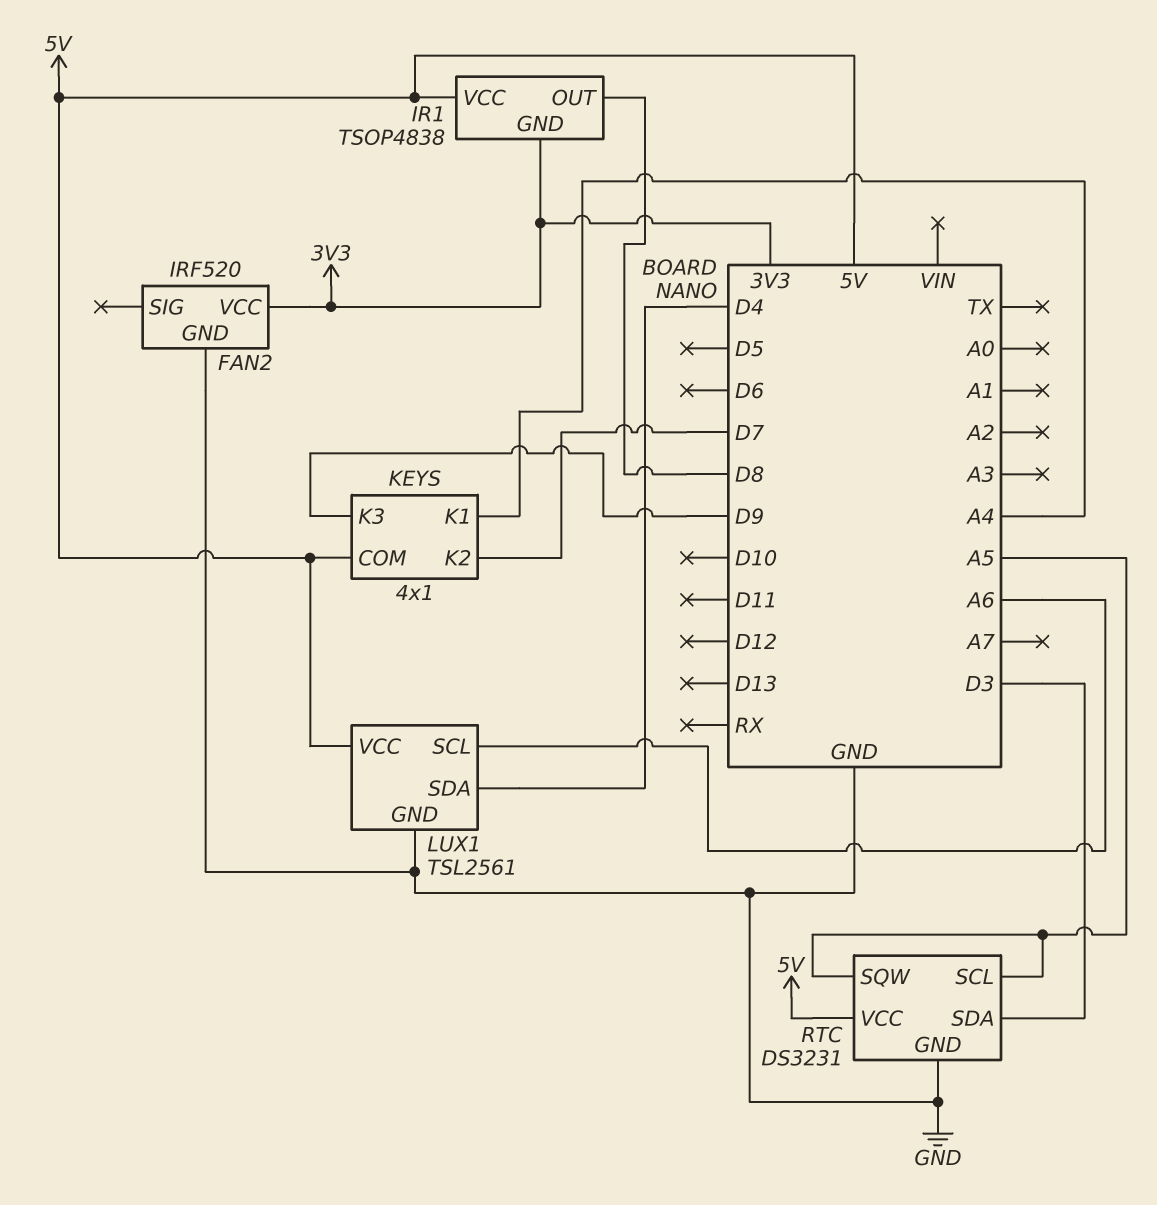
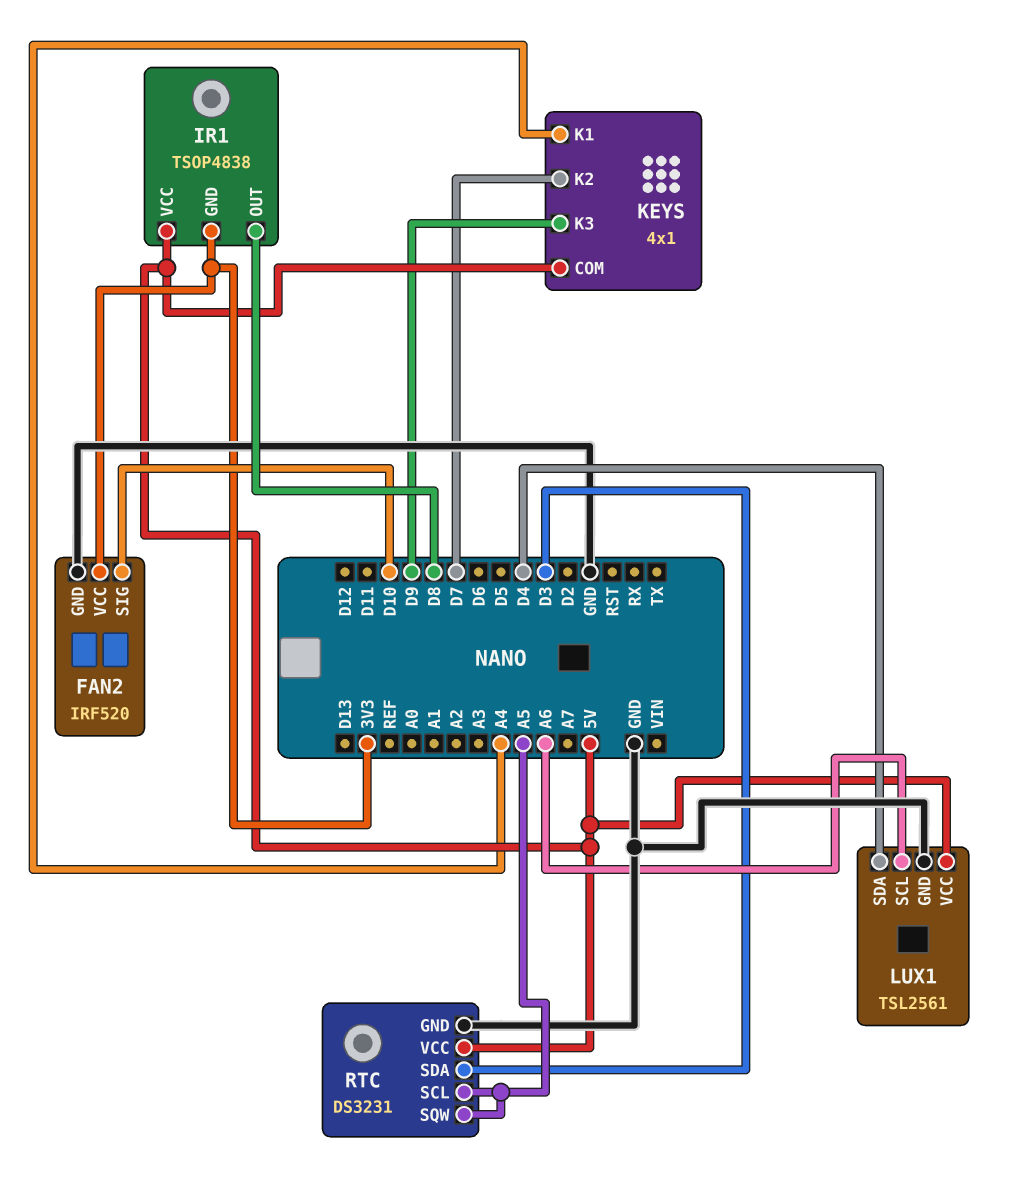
FAN2 pin SIG: none -> D10

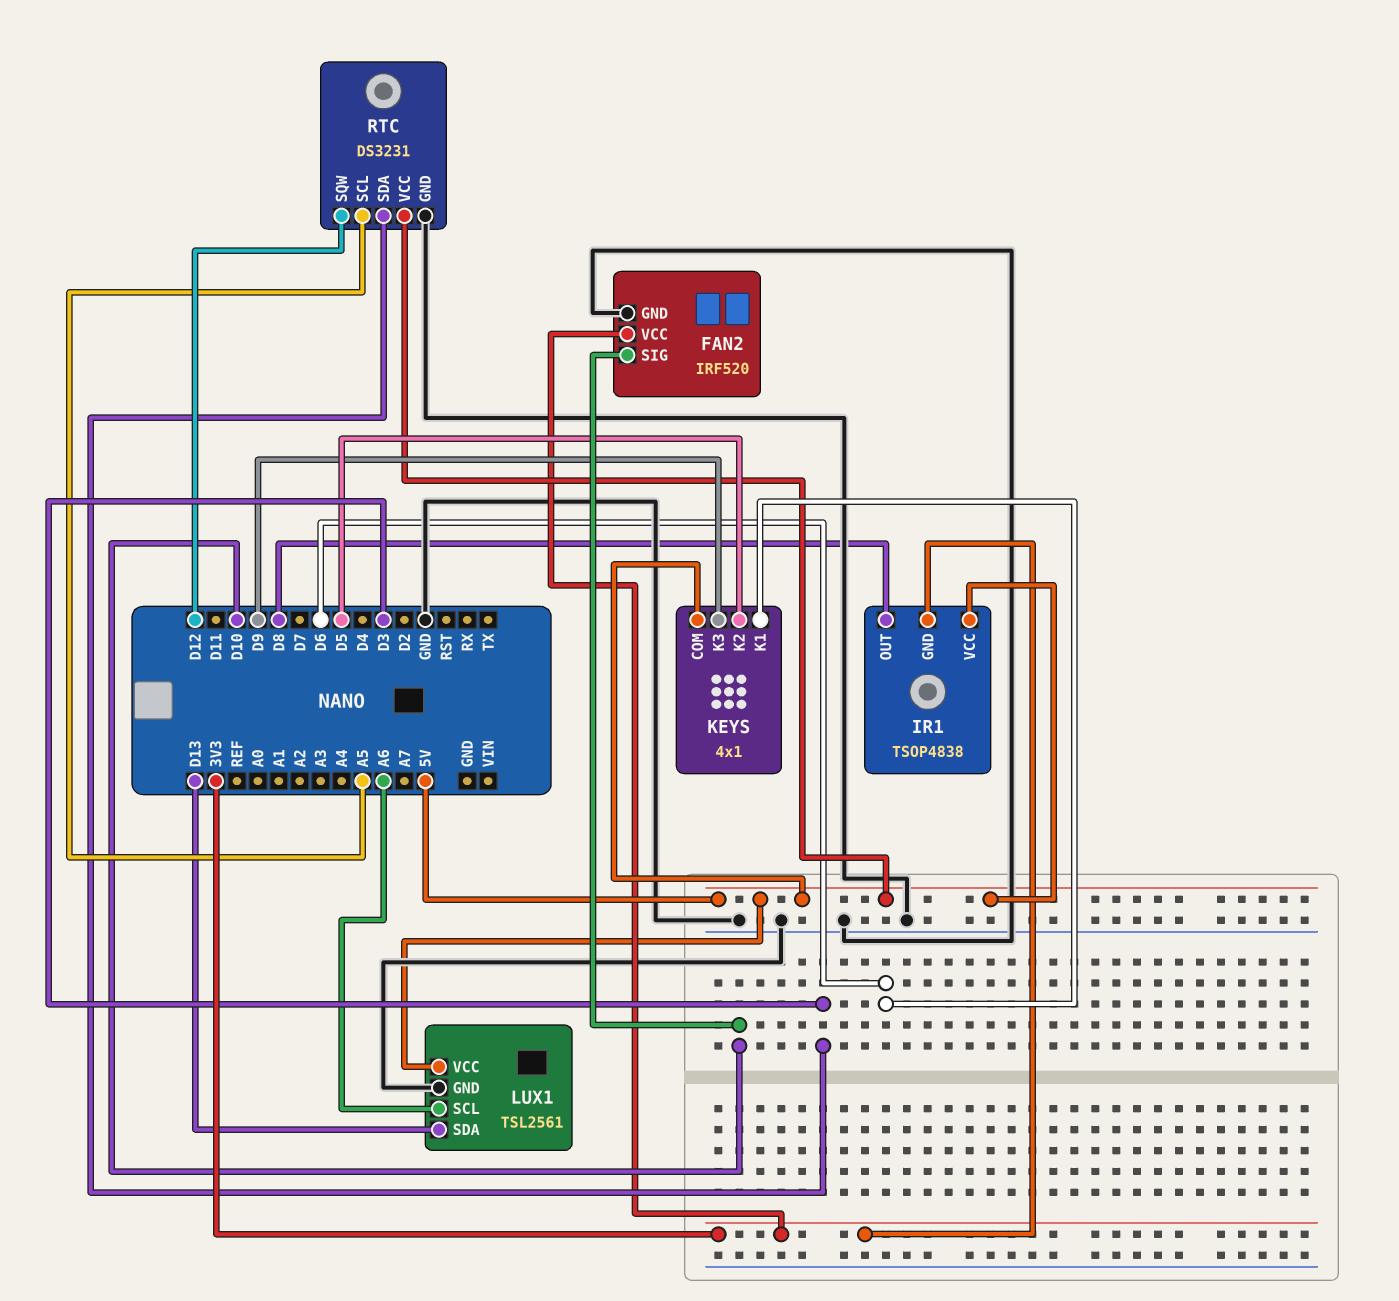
KEYS pin K1: A4 -> D6
KEYS pin K2: D7 -> D5
LUX1 pin SDA: D4 -> D13
RTC pin SQW: A5 -> D12

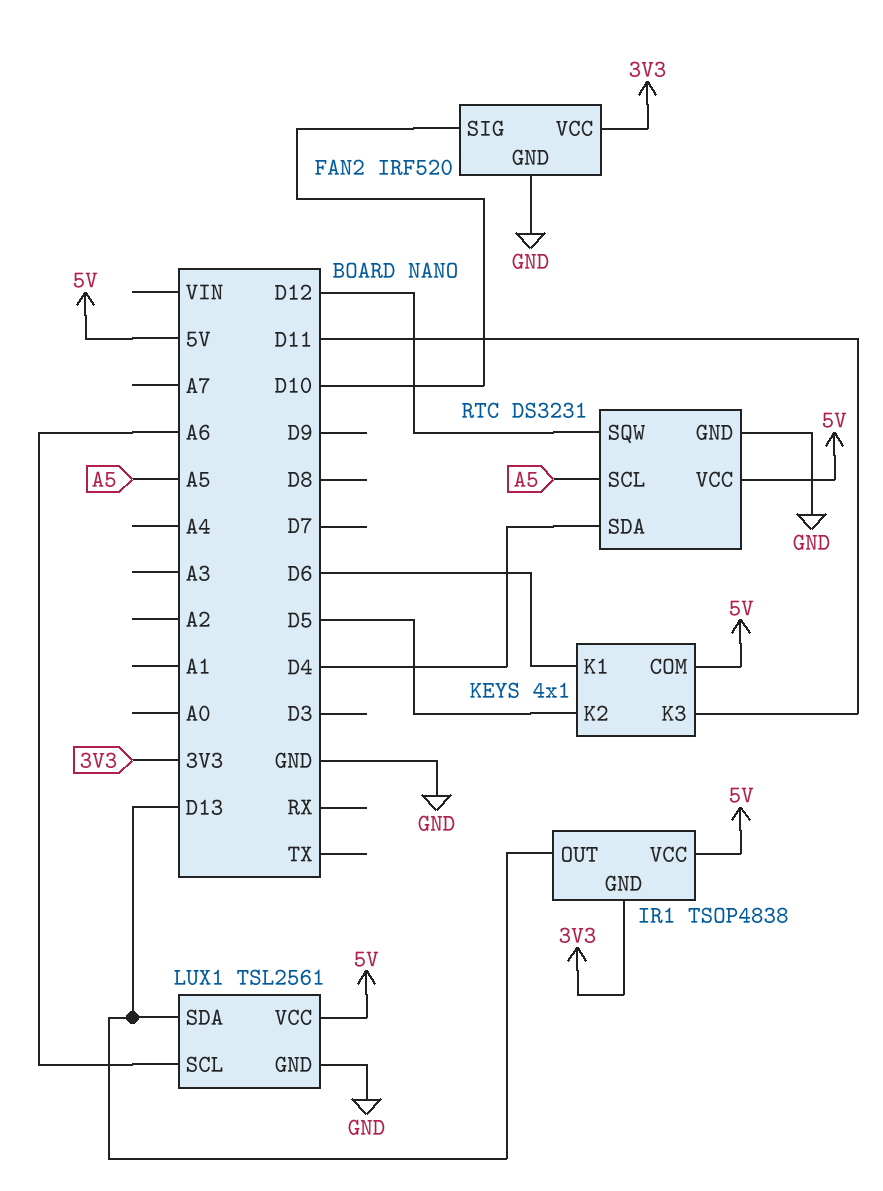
IR1 pin OUT: D8 -> D13
KEYS pin K3: D9 -> D11
RTC pin SDA: D3 -> D4

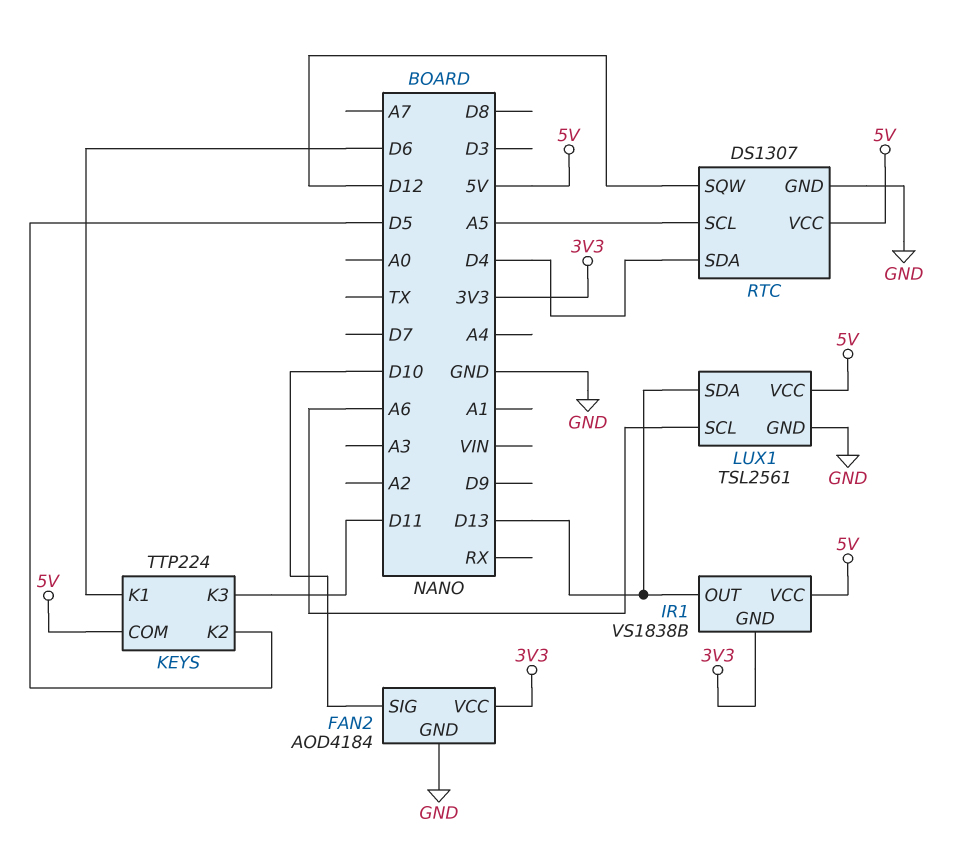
FAN2: IRF520 -> AOD4184
IR1: TSOP4838 -> VS1838B
KEYS: 4x1 -> TTP224
RTC: DS3231 -> DS1307

